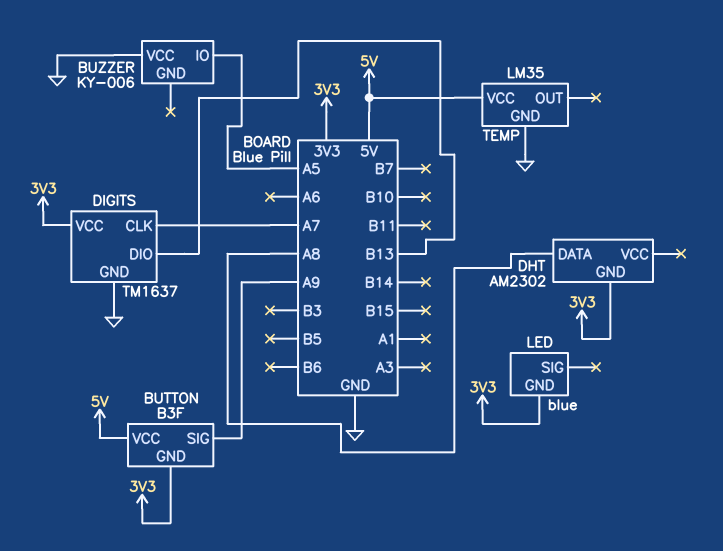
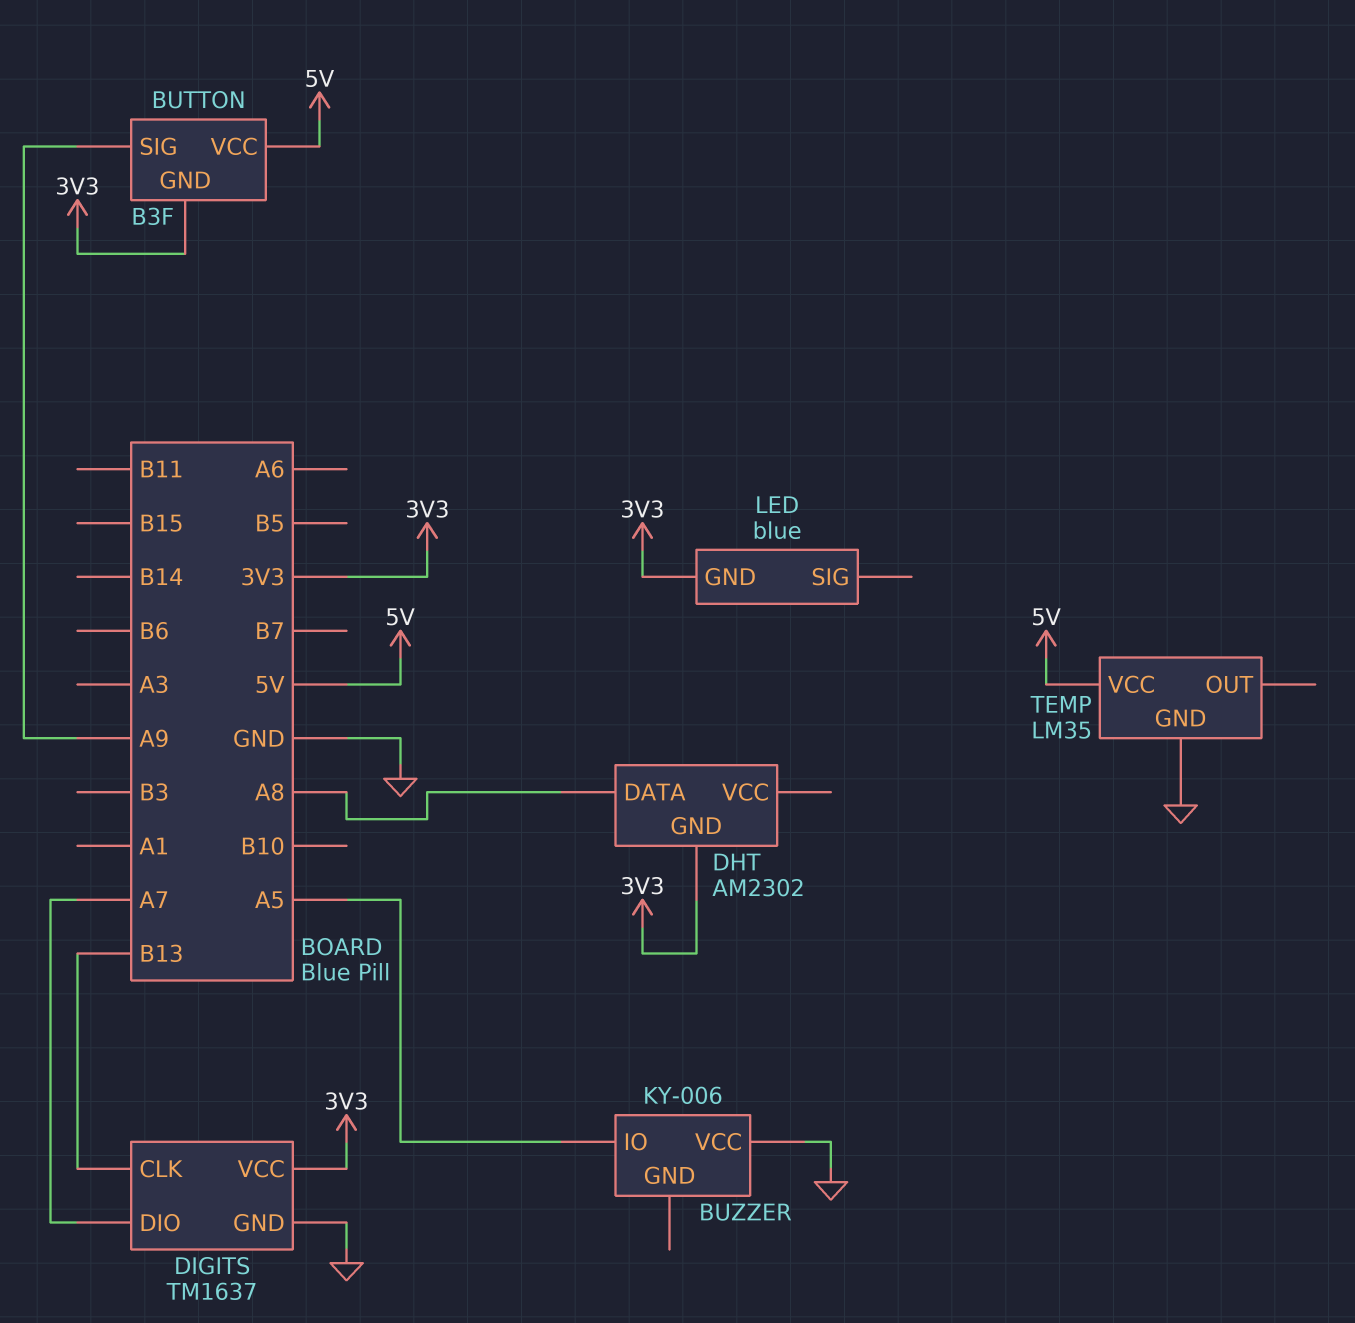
DIGITS pin CLK: A7 -> B13
DIGITS pin DIO: B13 -> A7

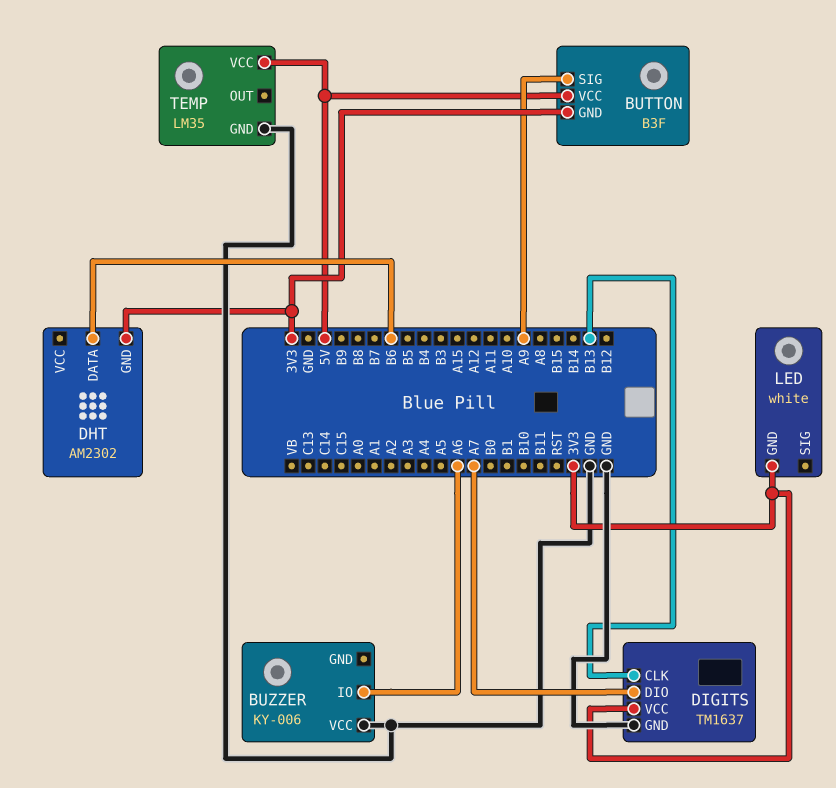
BUZZER pin IO: A5 -> A6
DHT pin DATA: A8 -> B6
LED: blue -> white

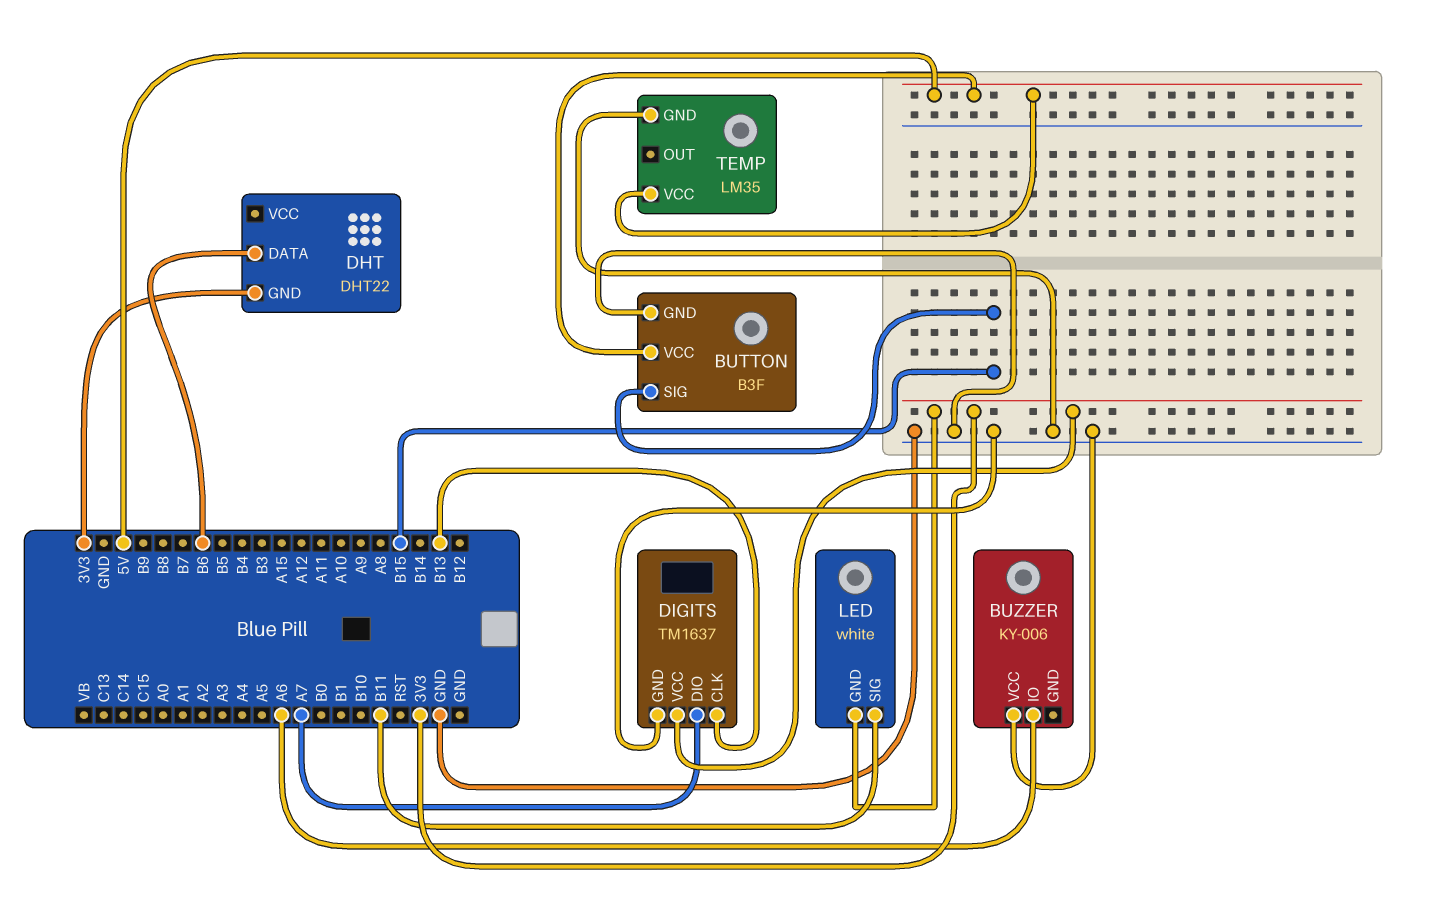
BUTTON pin GND: 3V3 -> GND
BUTTON pin SIG: A9 -> B15
DHT: AM2302 -> DHT22
LED pin SIG: none -> B11

